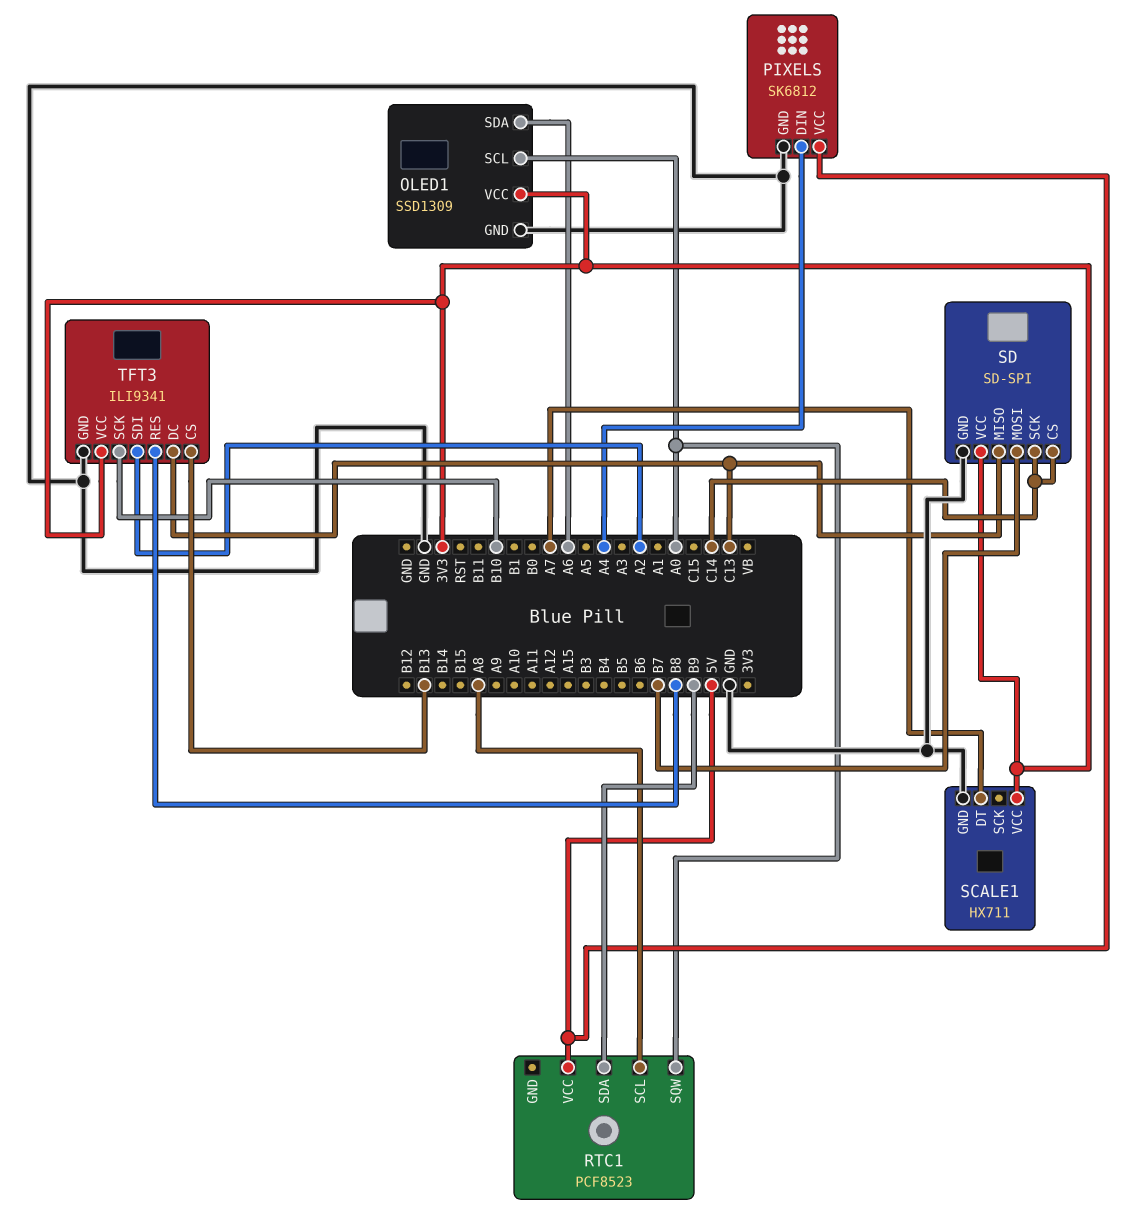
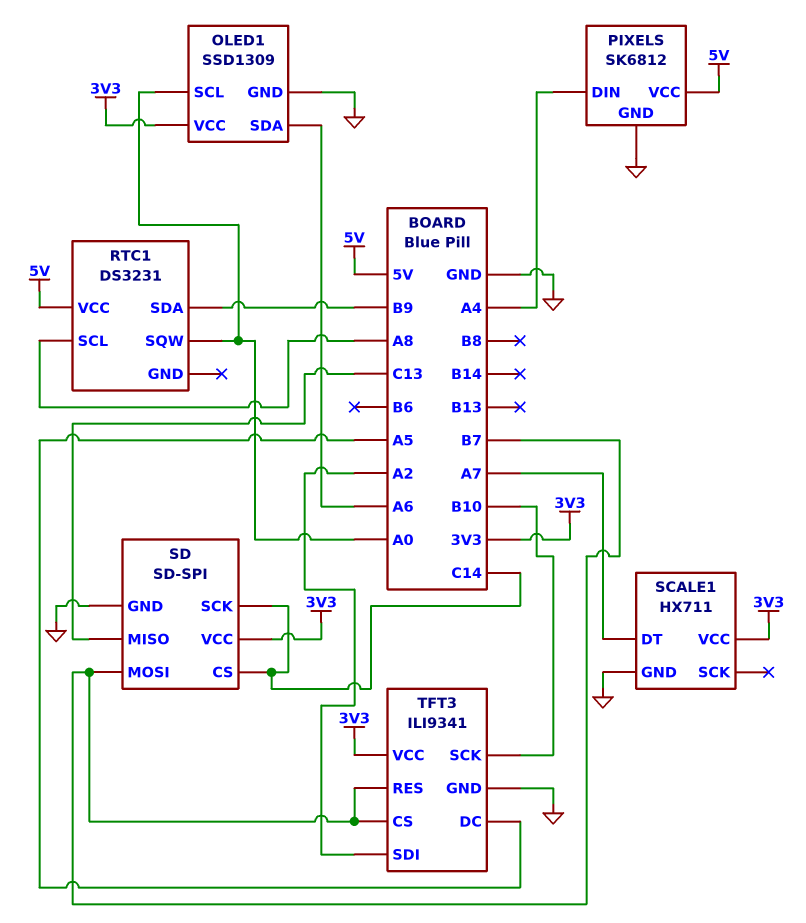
RTC1: PCF8523 -> DS3231
TFT3 pin CS: B13 -> B7
TFT3 pin DC: C13 -> A5
TFT3 pin RES: B8 -> B7

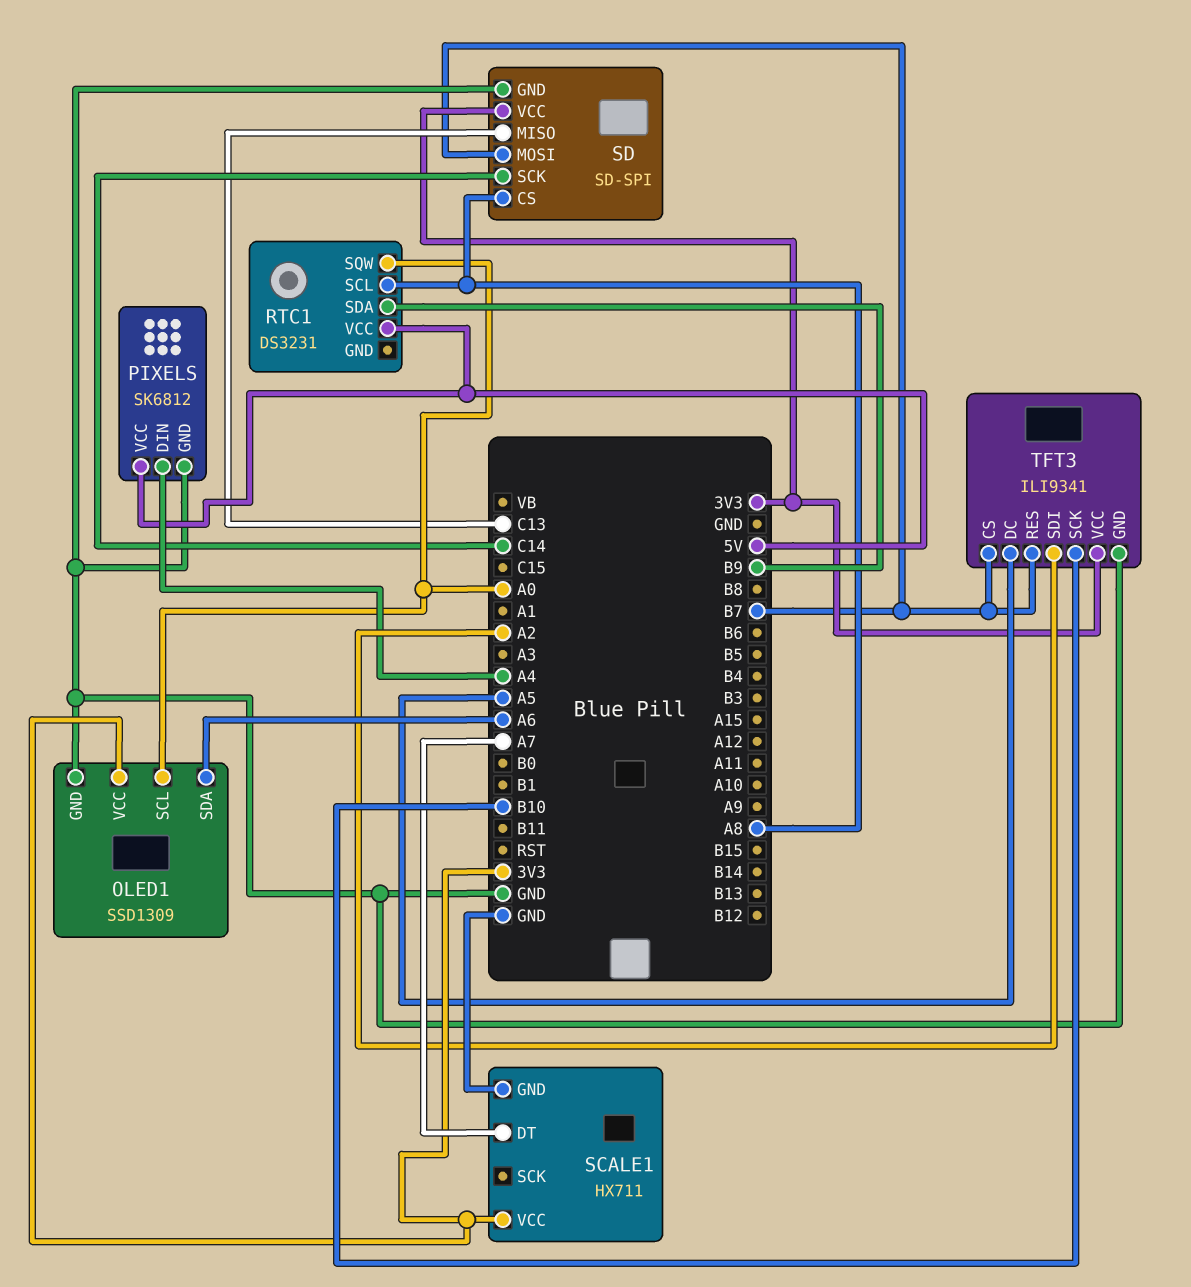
SD pin CS: C14 -> A8

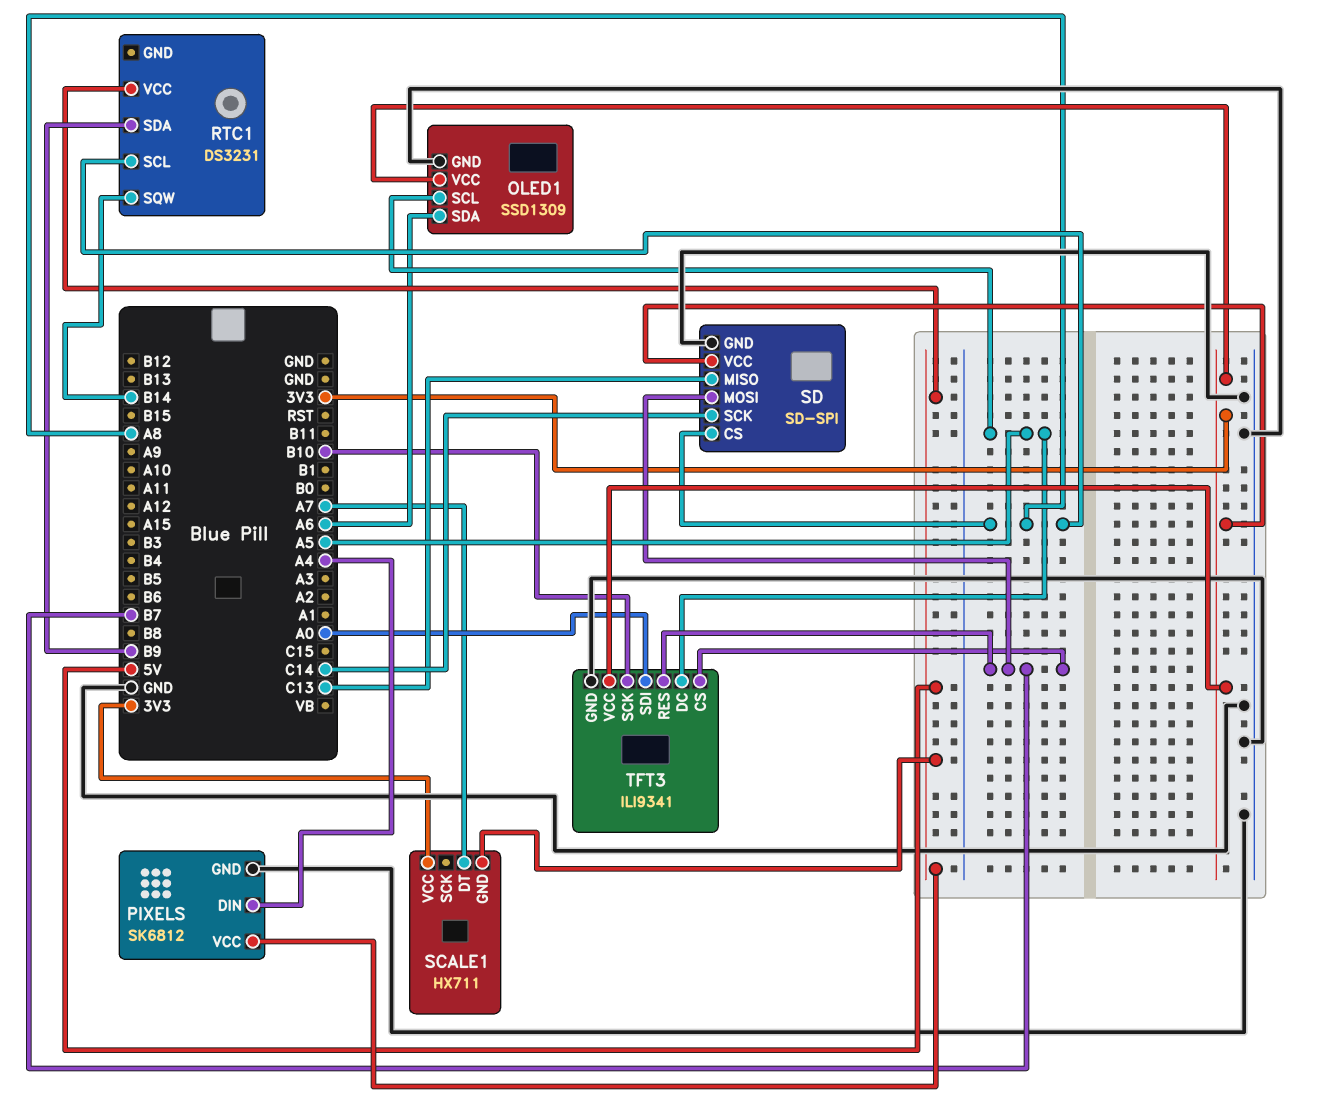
OLED1 pin SCL: A0 -> A5
RTC1 pin SQW: A0 -> B14
SCALE1 pin GND: GND -> 5V
TFT3 pin SDI: A2 -> A0

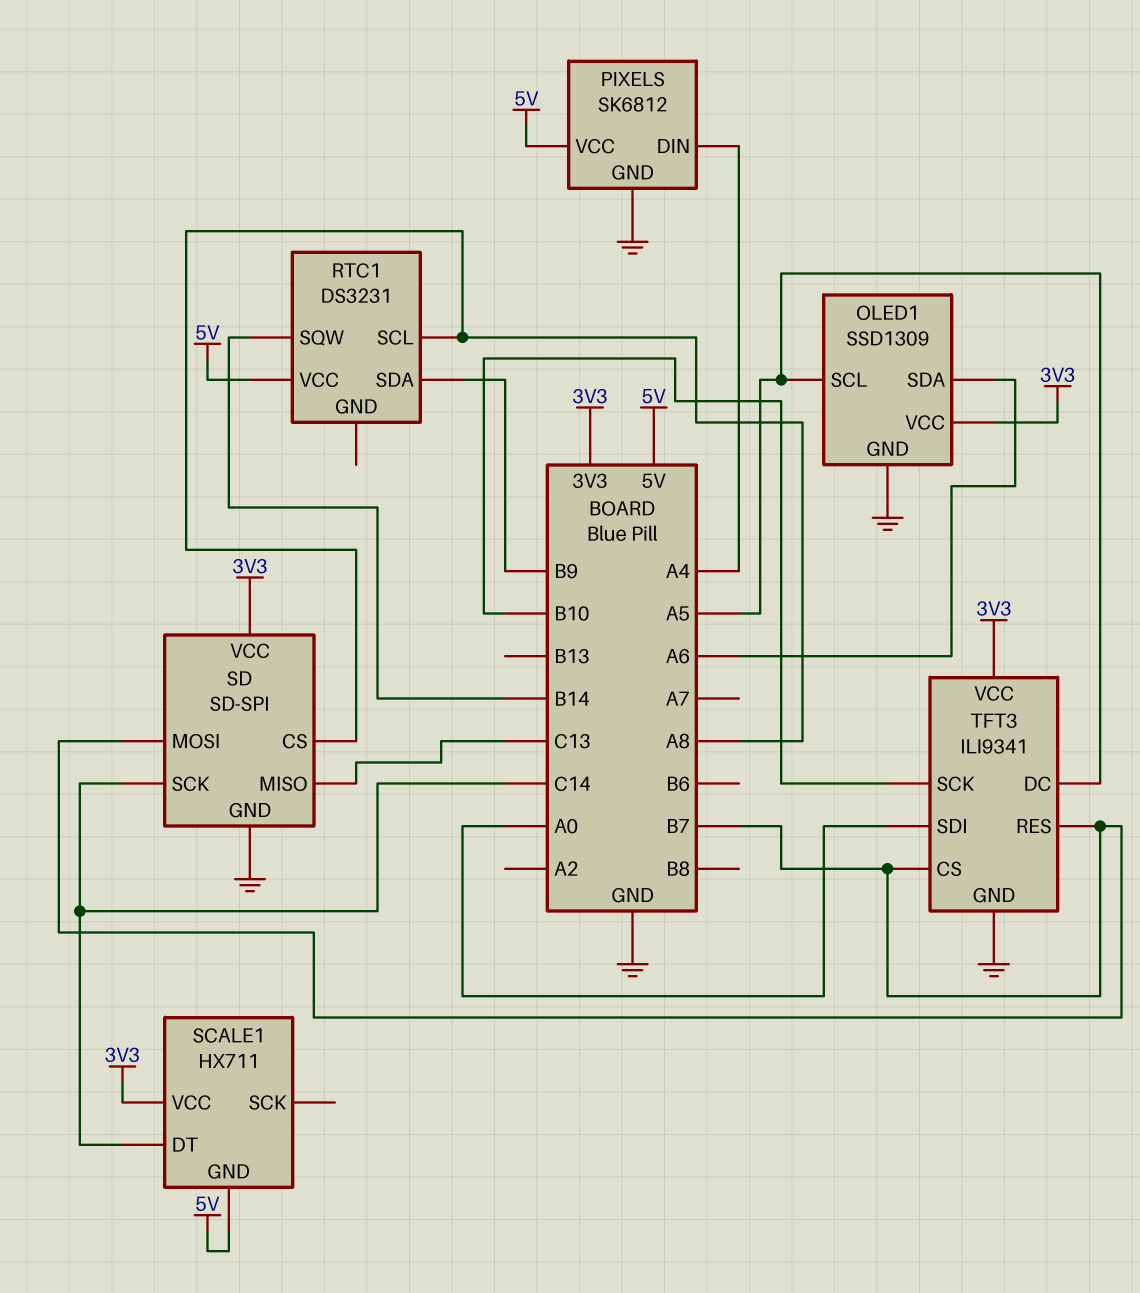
SCALE1 pin DT: A7 -> C14

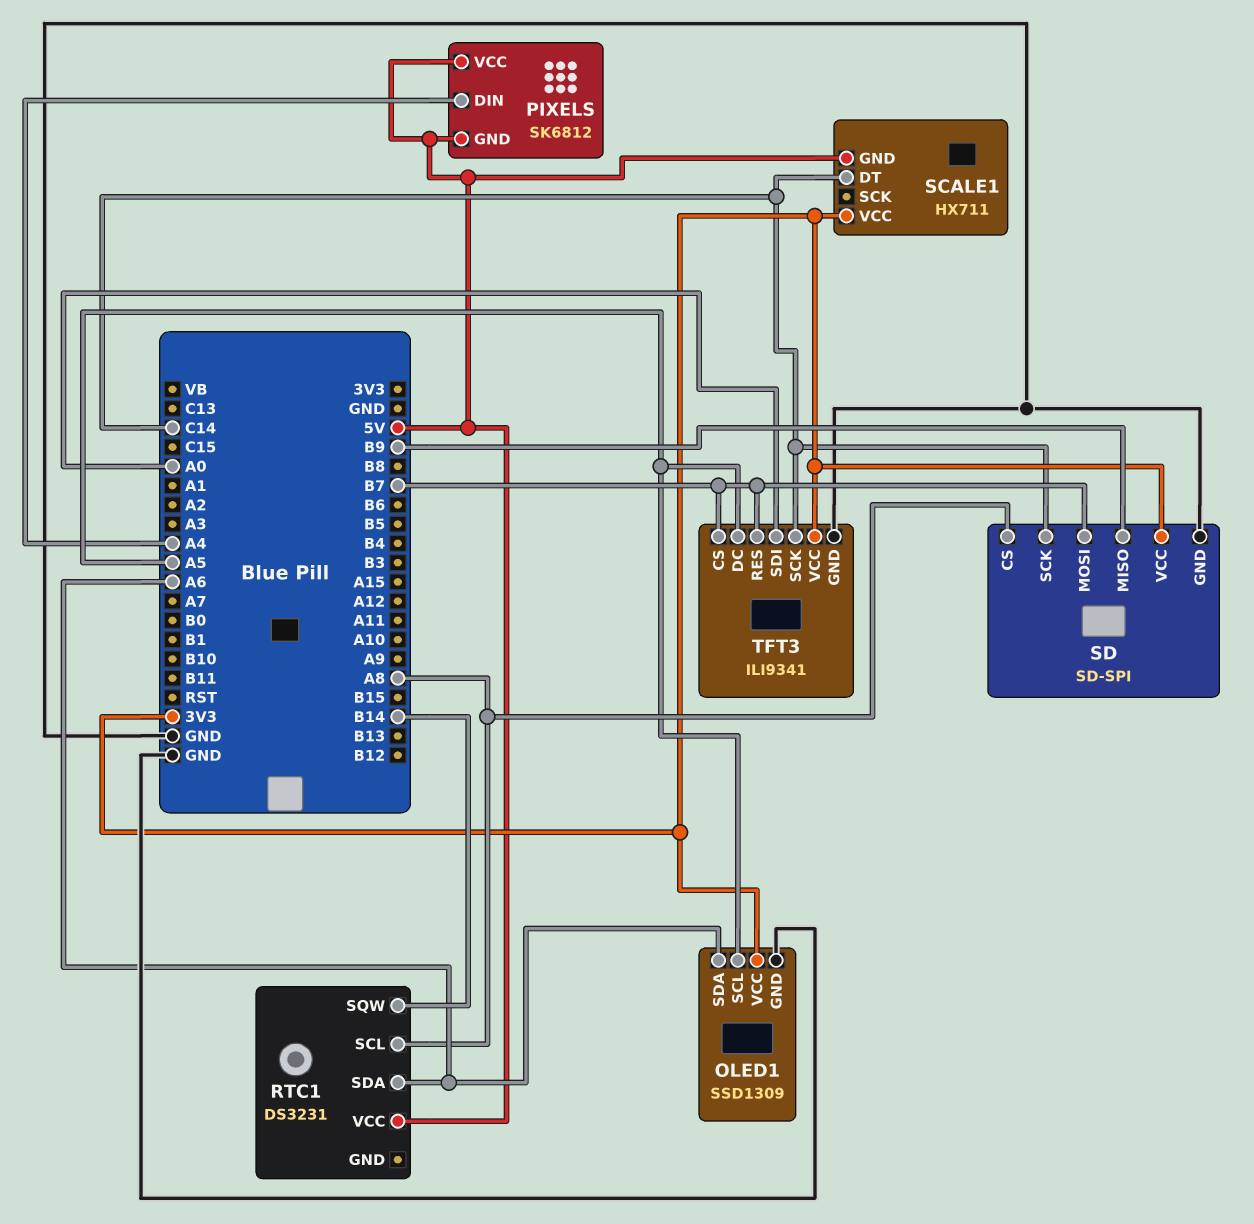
PIXELS pin GND: GND -> 5V
RTC1 pin SDA: B9 -> A6
SD pin MISO: C13 -> B9
TFT3 pin SCK: B10 -> C14

